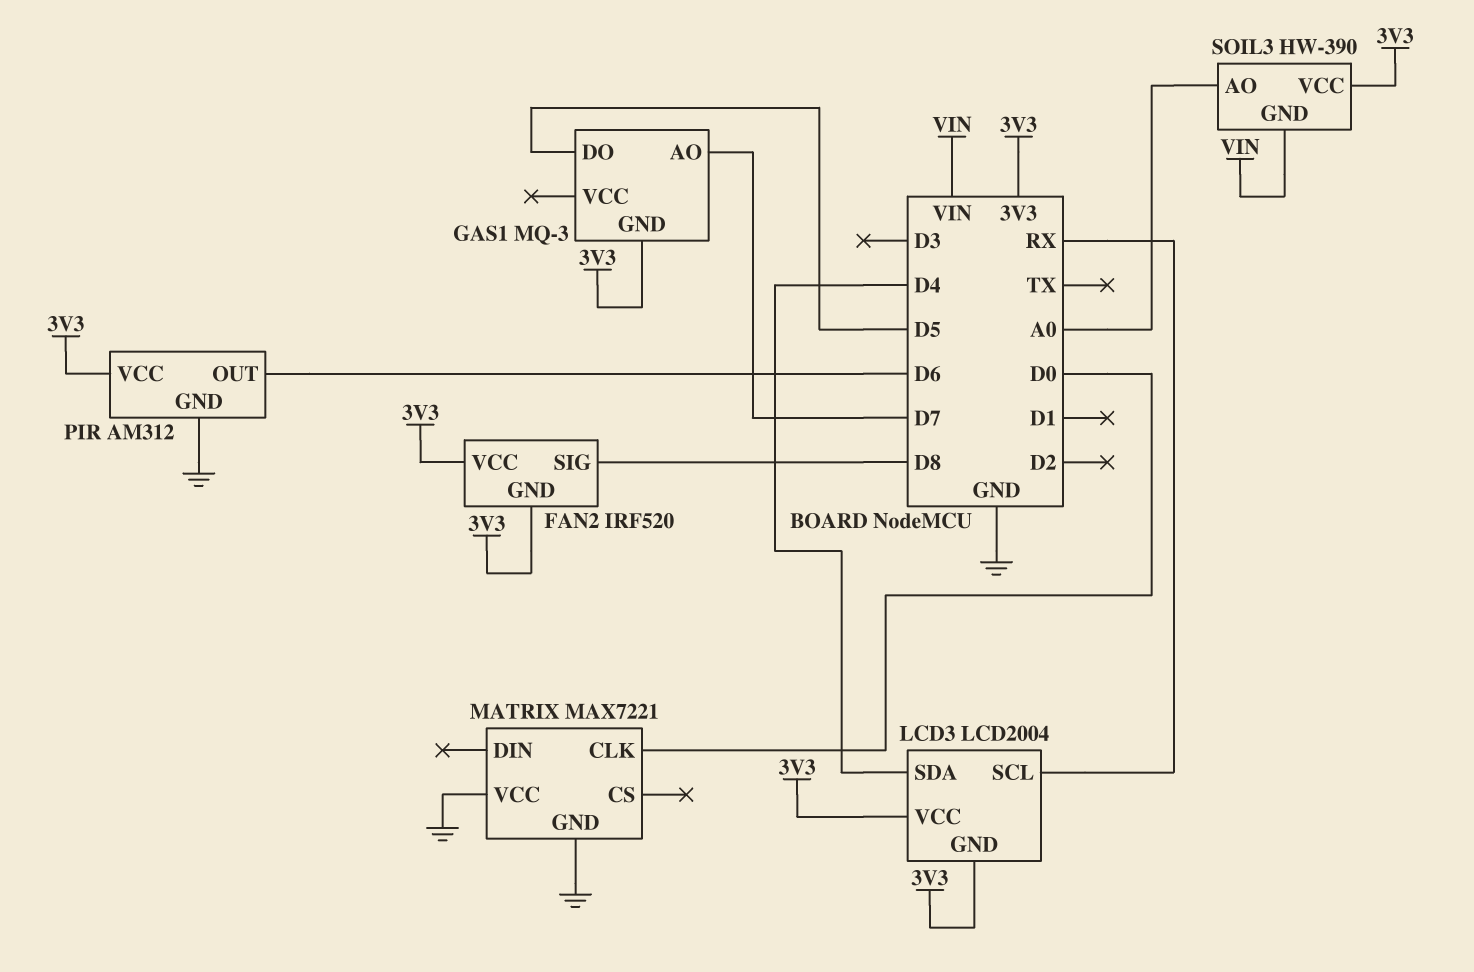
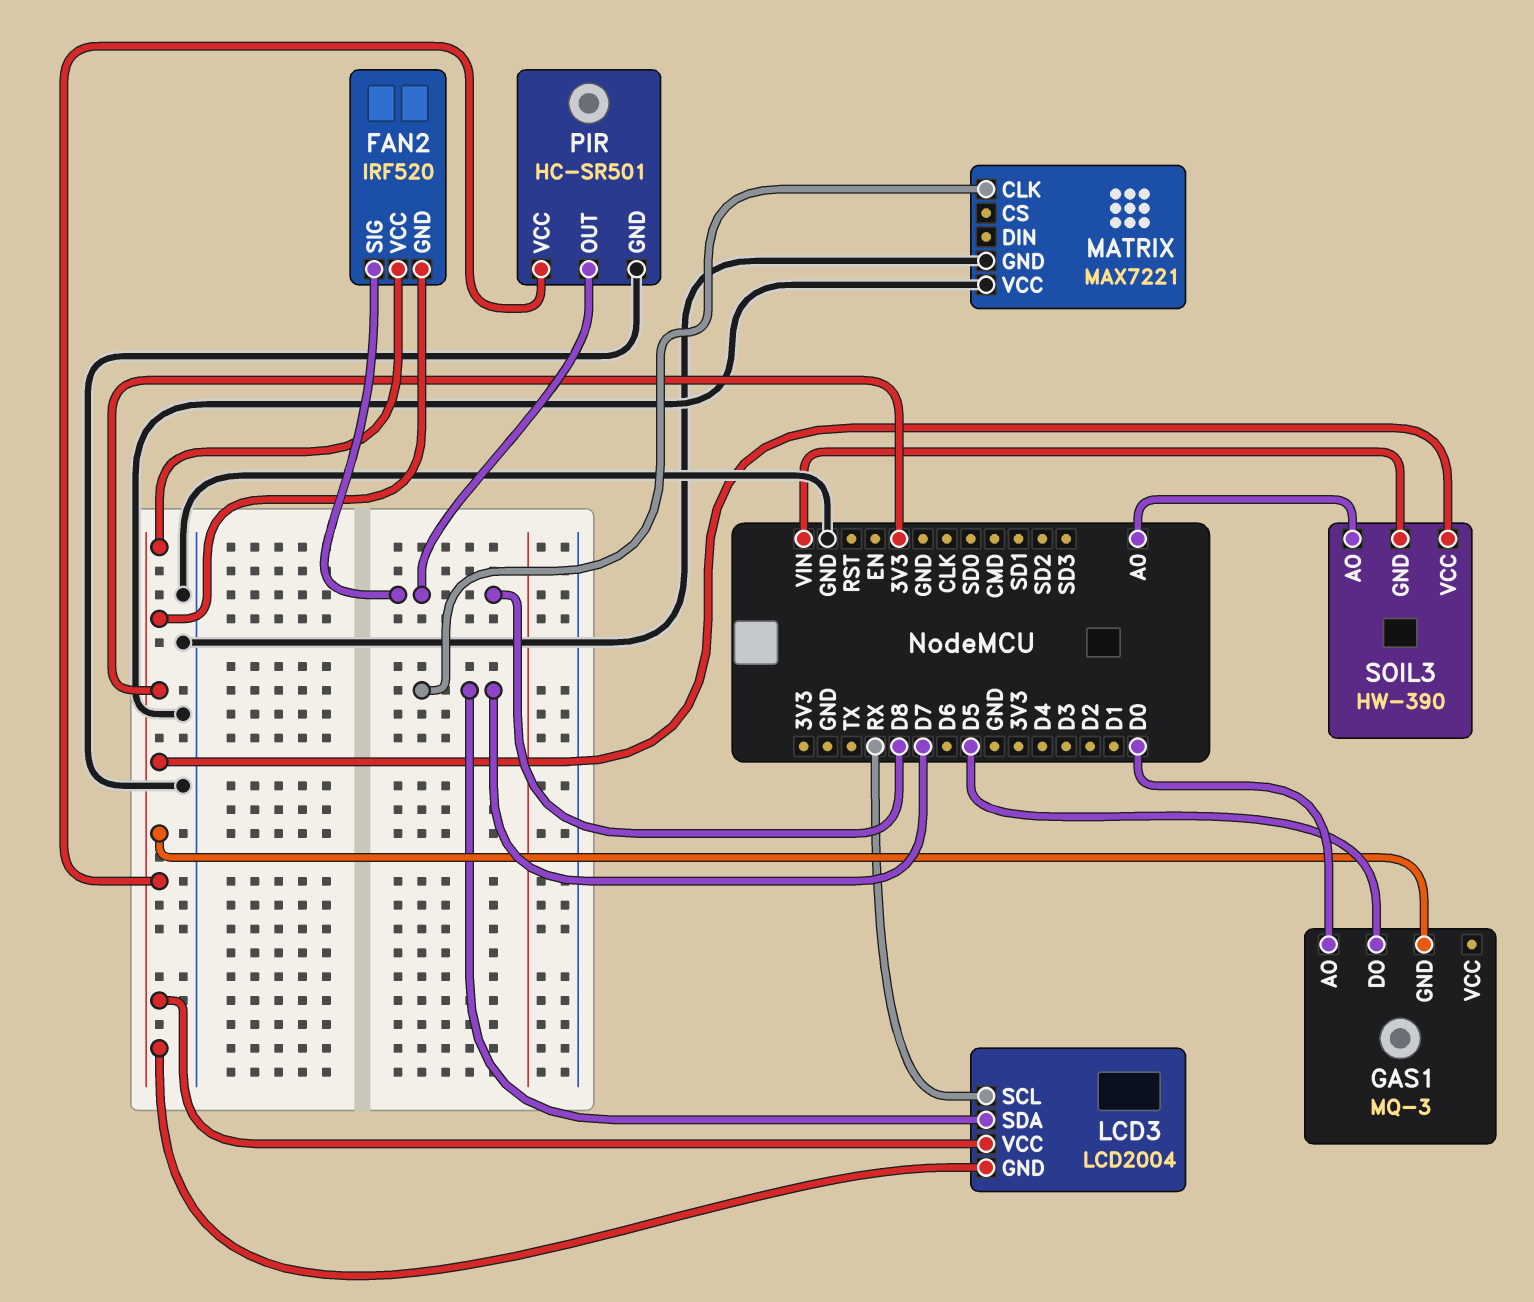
GAS1 pin AO: D7 -> D0
LCD3 pin SDA: D4 -> D7
MATRIX pin CLK: D0 -> D7
PIR: AM312 -> HC-SR501
PIR pin OUT: D6 -> D8

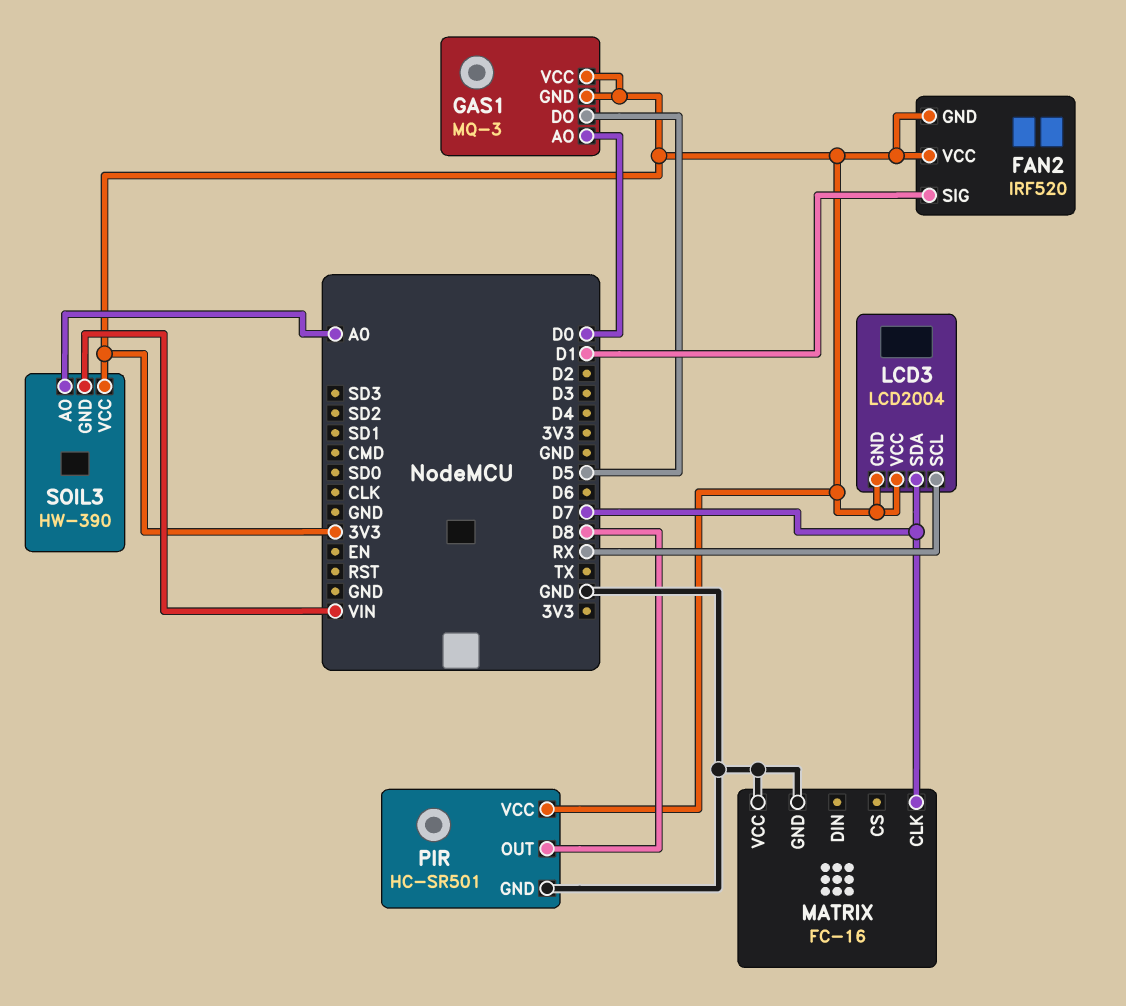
FAN2 pin SIG: D8 -> D1
GAS1 pin VCC: none -> 3V3
MATRIX: MAX7221 -> FC-16

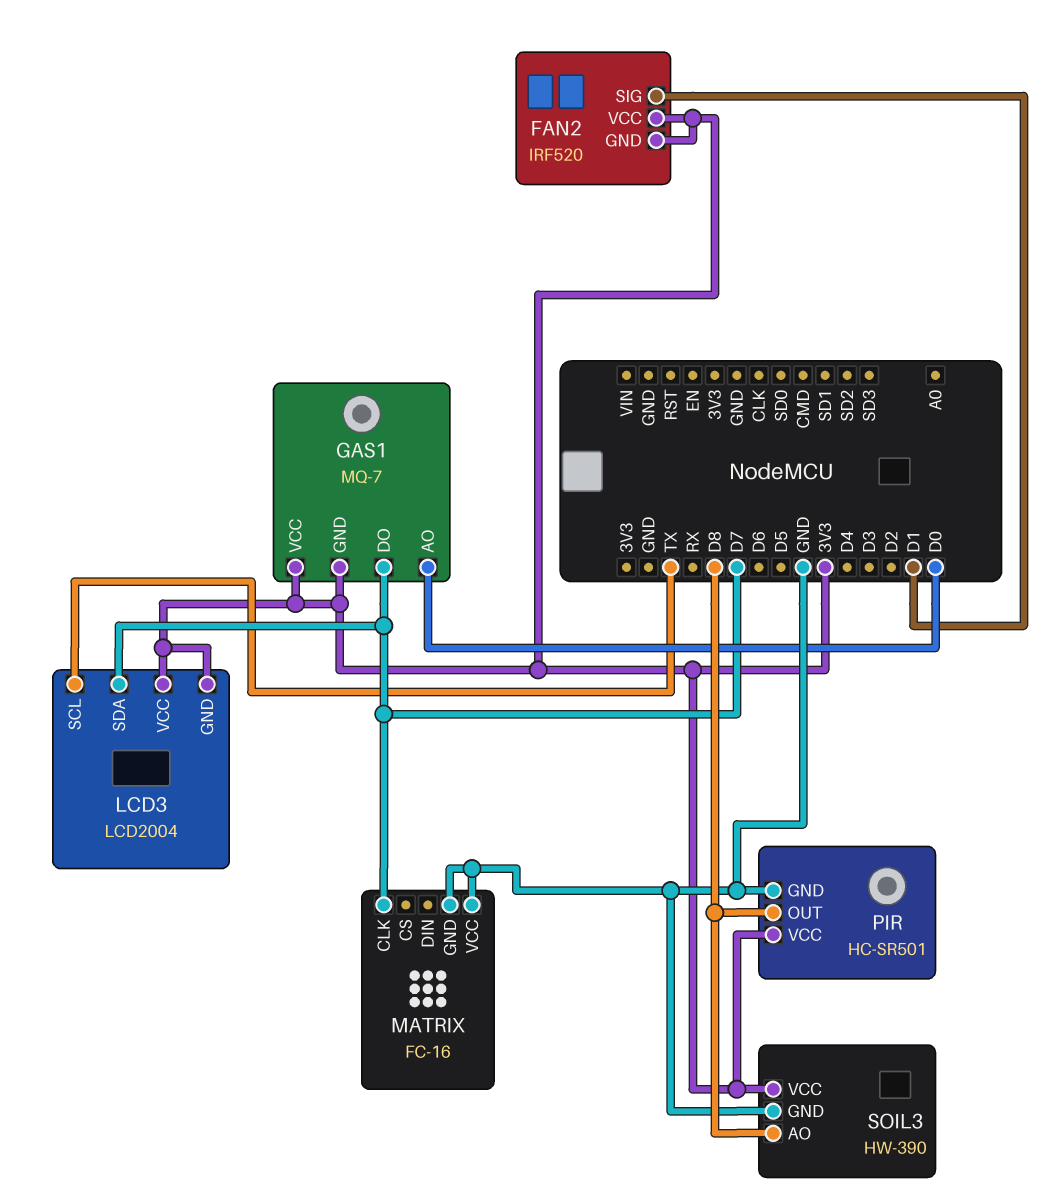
GAS1: MQ-3 -> MQ-7
GAS1 pin DO: D5 -> D7
LCD3 pin SCL: RX -> TX
SOIL3 pin AO: A0 -> D8
SOIL3 pin GND: VIN -> GND

